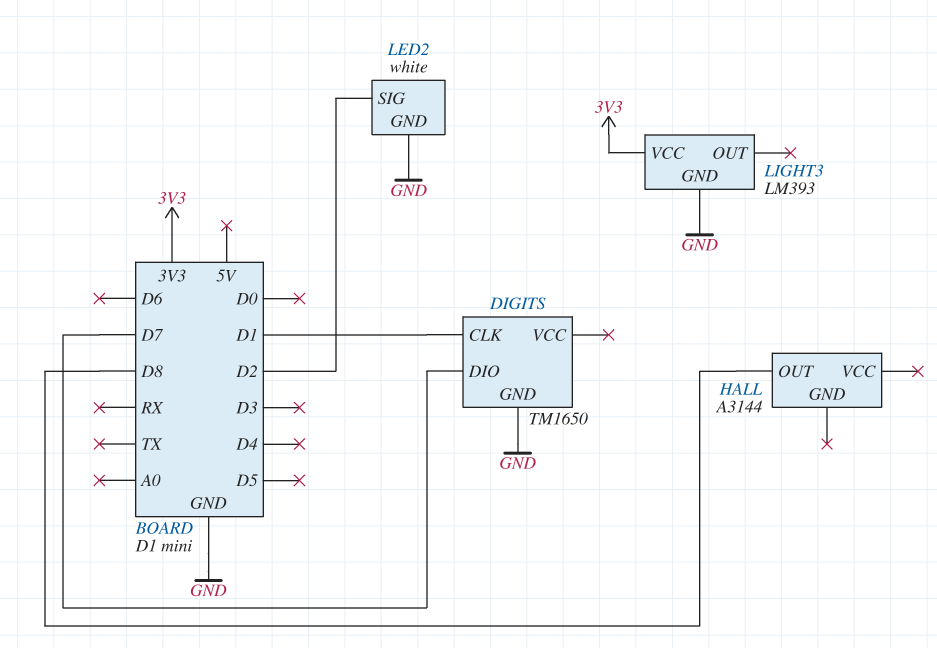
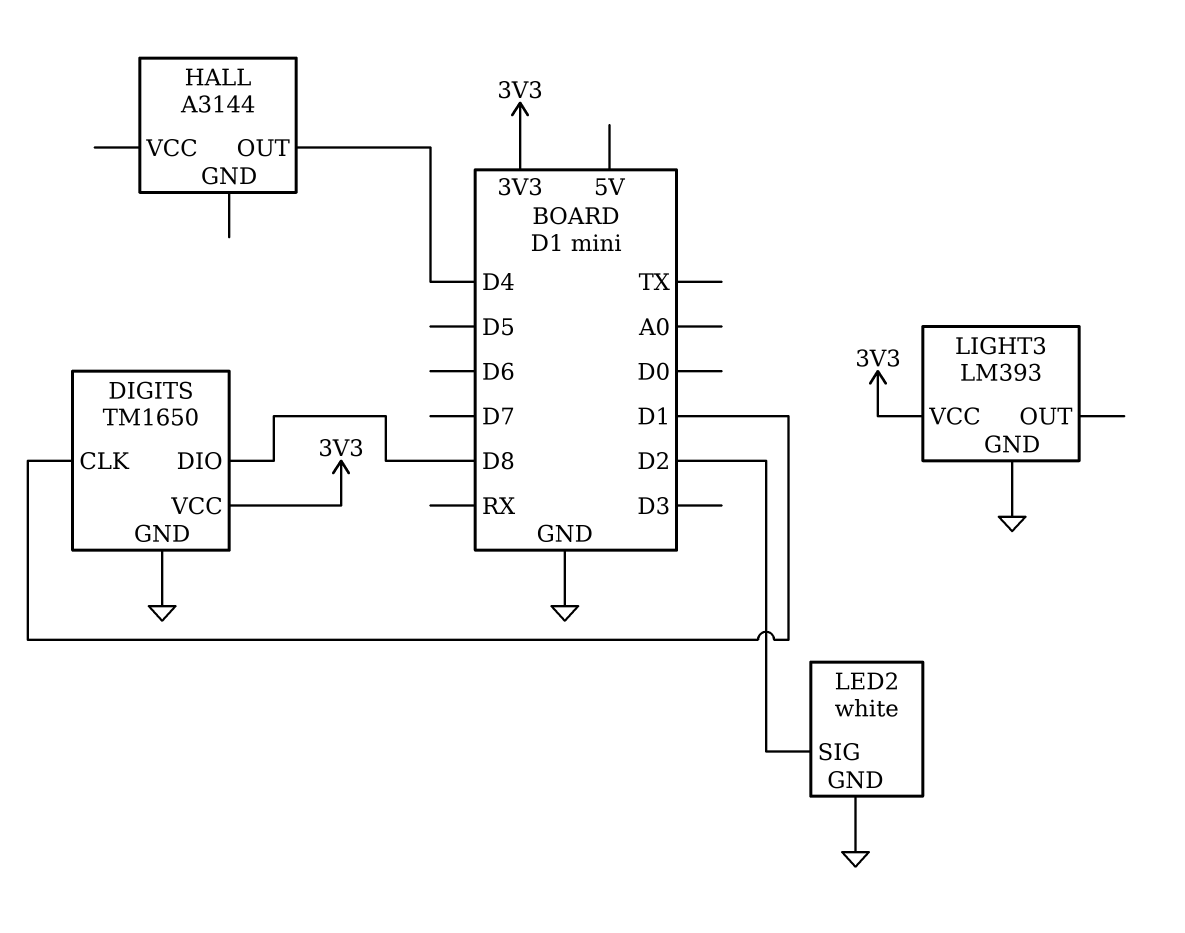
DIGITS pin DIO: D7 -> D8
DIGITS pin VCC: none -> 3V3
HALL pin OUT: D8 -> D4

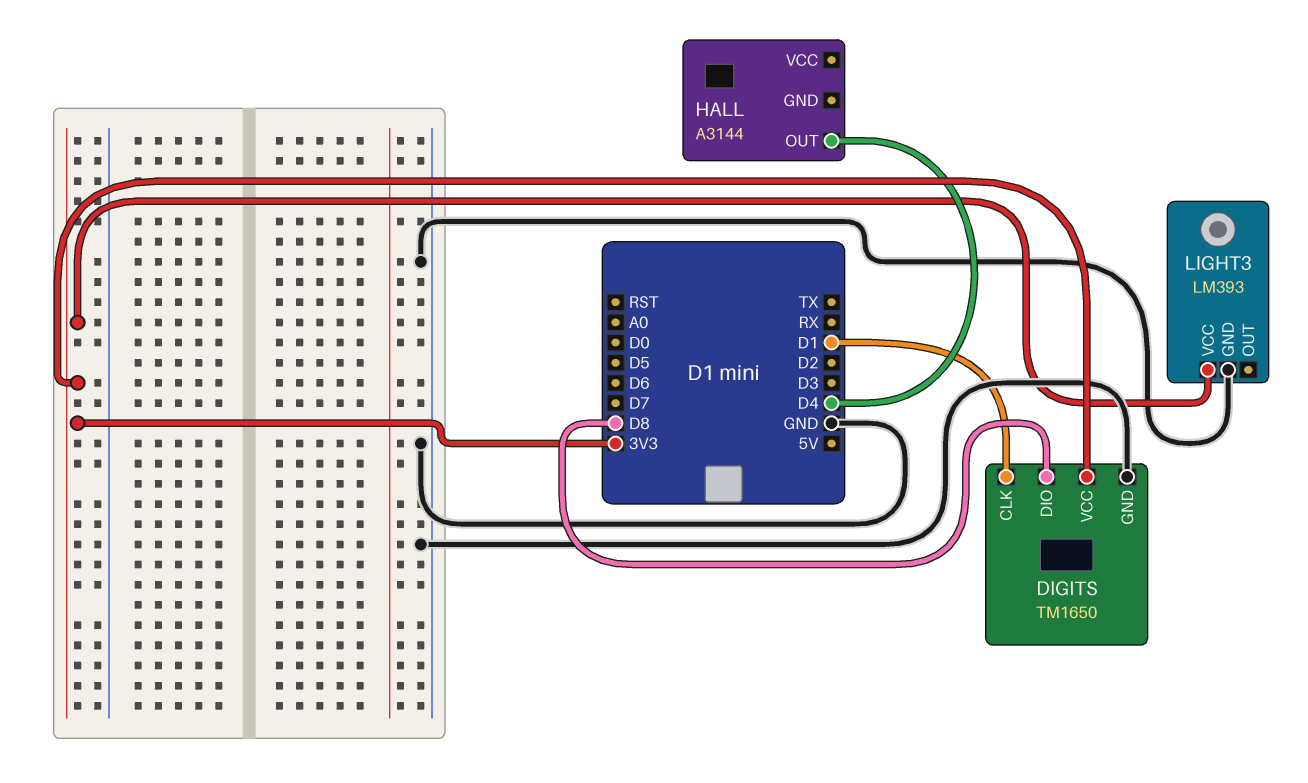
LED2: white -> none
LED2 pin GND: GND -> none
LED2 pin SIG: D2 -> none

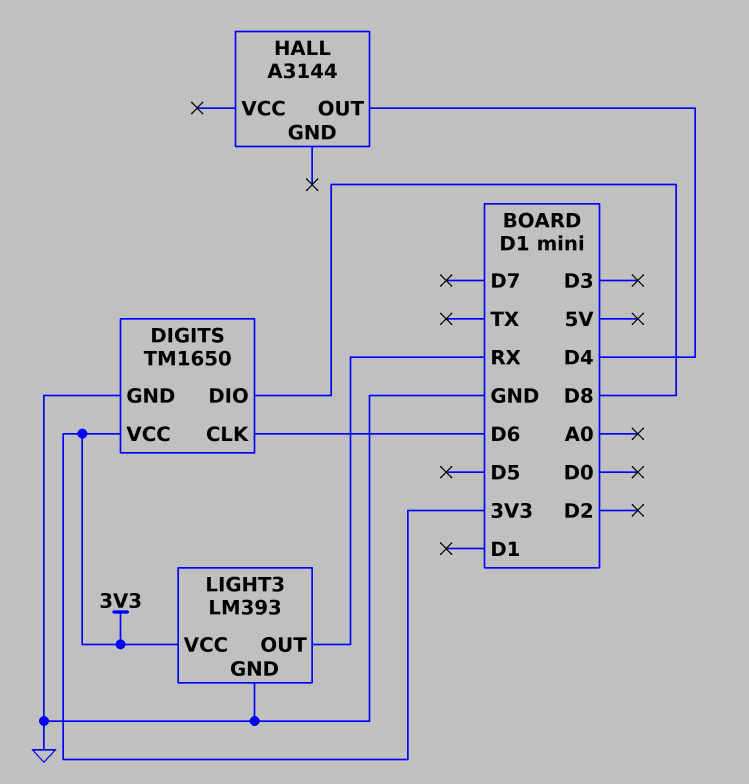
DIGITS pin CLK: D1 -> D6
LIGHT3 pin OUT: none -> RX

